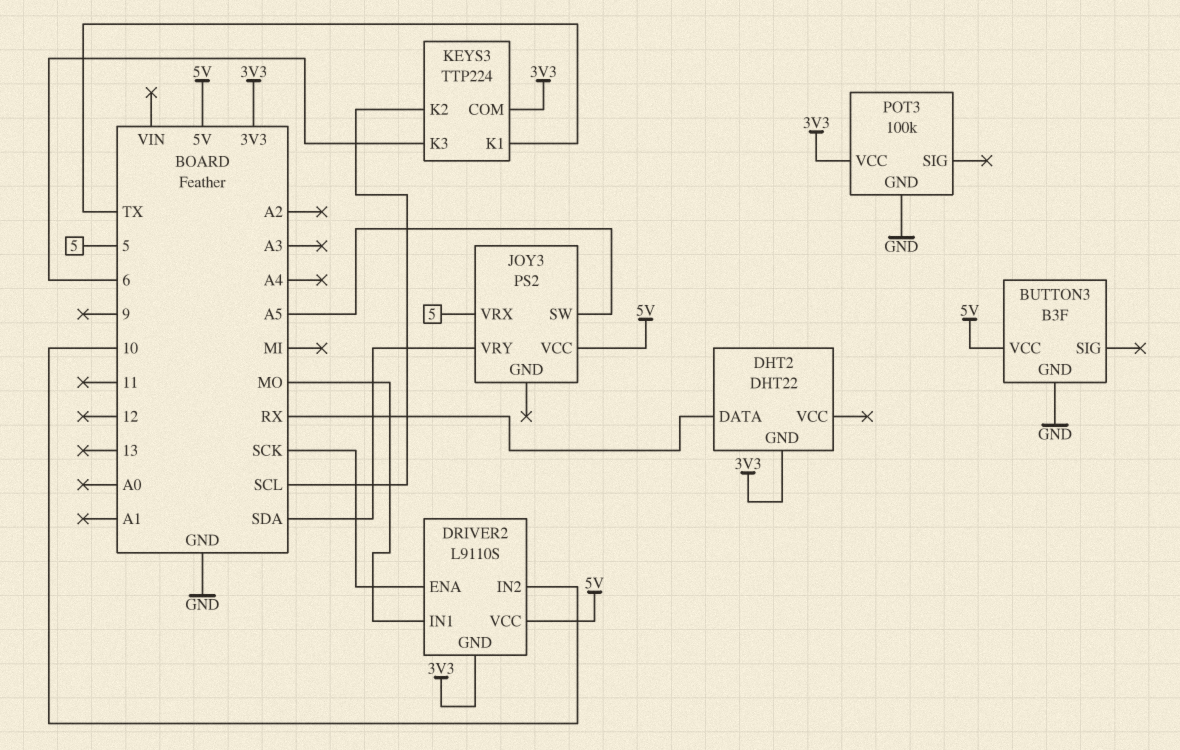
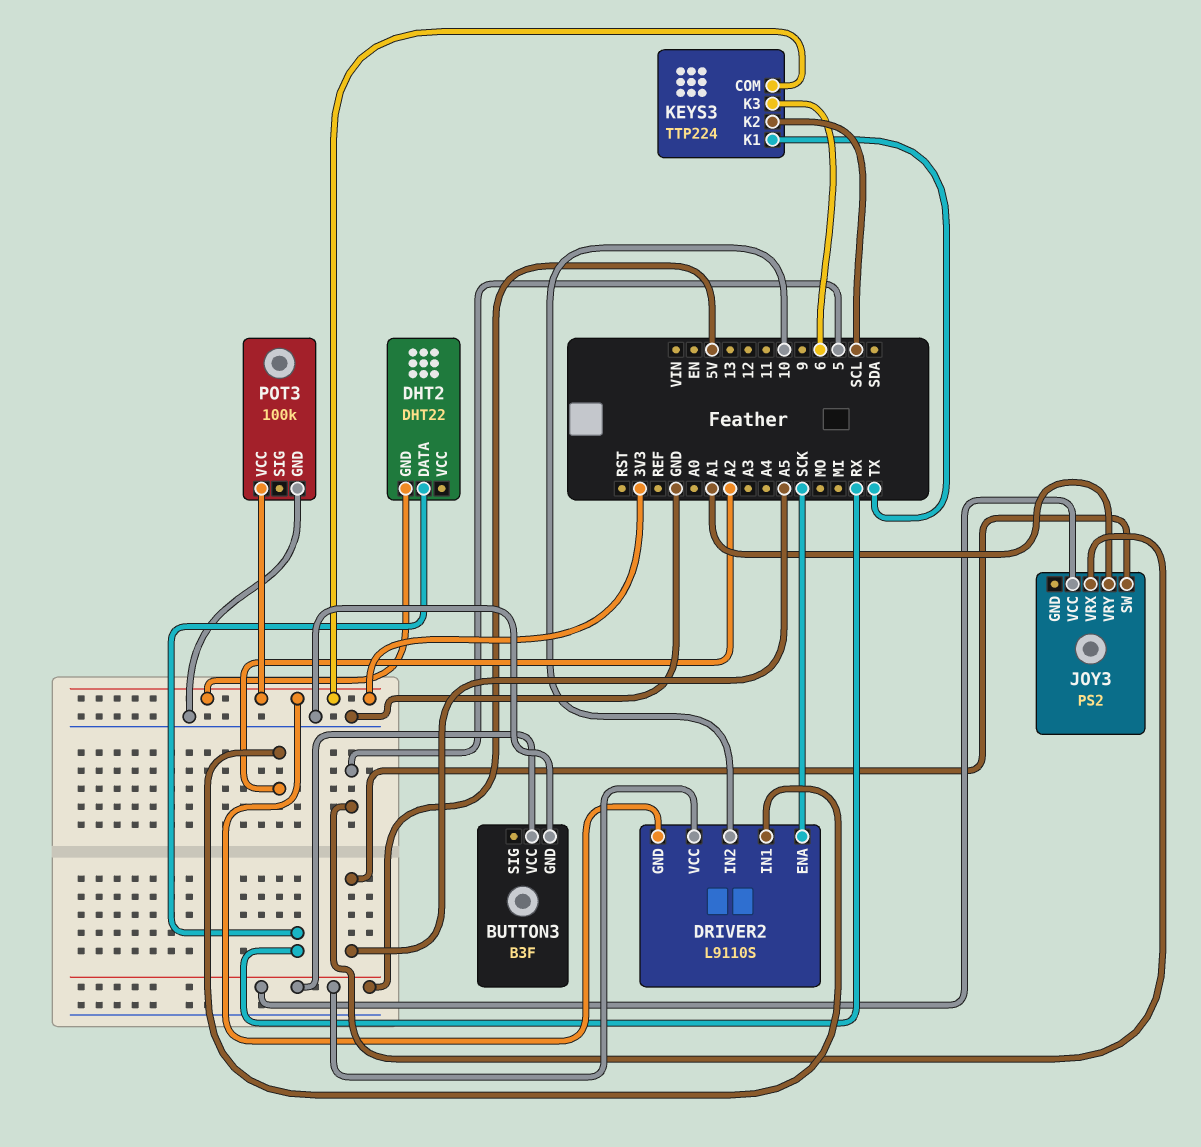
DRIVER2 pin IN1: MO -> A2
JOY3 pin VRY: SDA -> A1

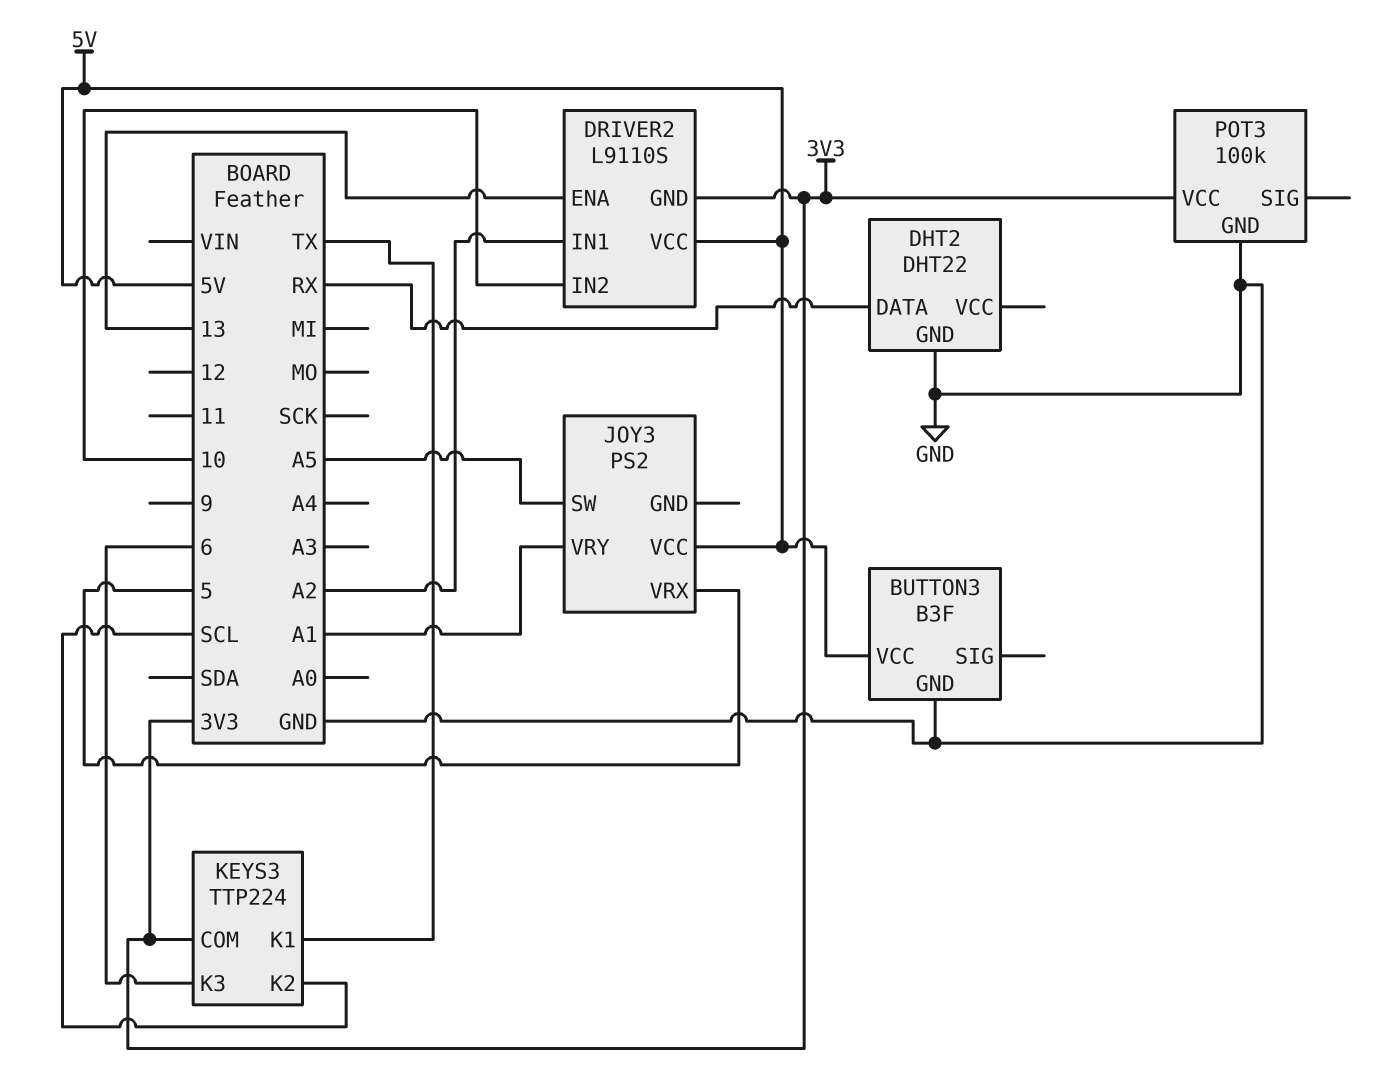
DHT2 pin GND: 3V3 -> GND
DRIVER2 pin ENA: SCK -> 13

